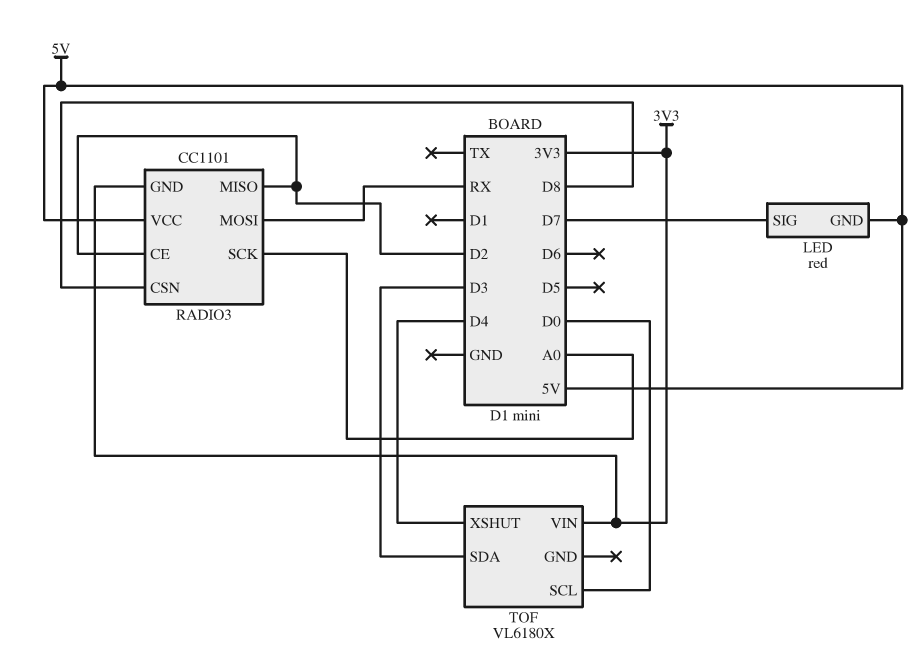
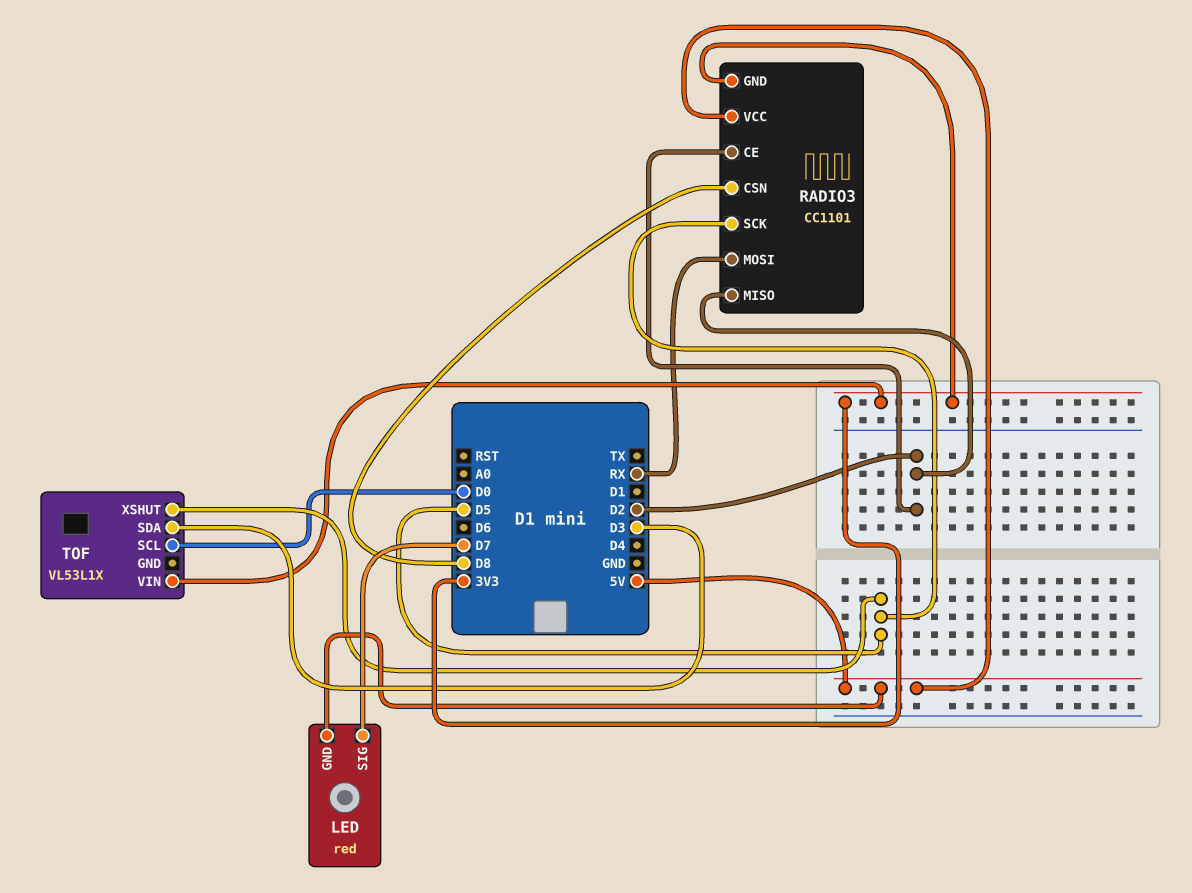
RADIO3 pin SCK: A0 -> D5
TOF: VL6180X -> VL53L1X
TOF pin XSHUT: D4 -> D5

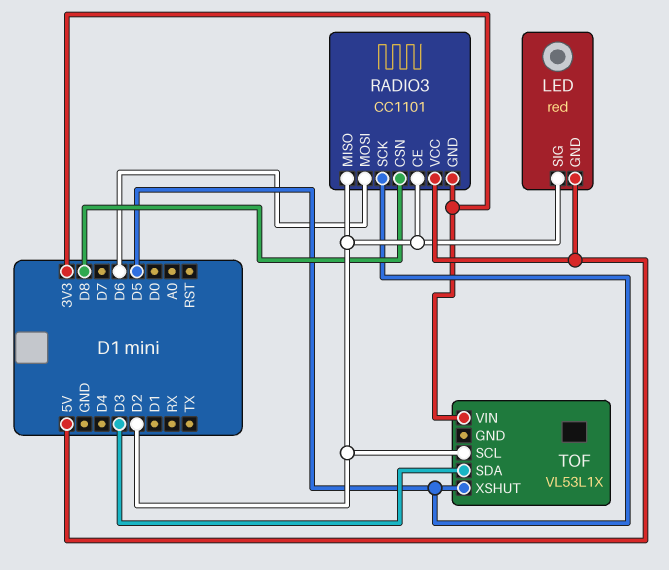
LED pin SIG: D7 -> D2
RADIO3 pin MOSI: RX -> D6
TOF pin SCL: D0 -> D2

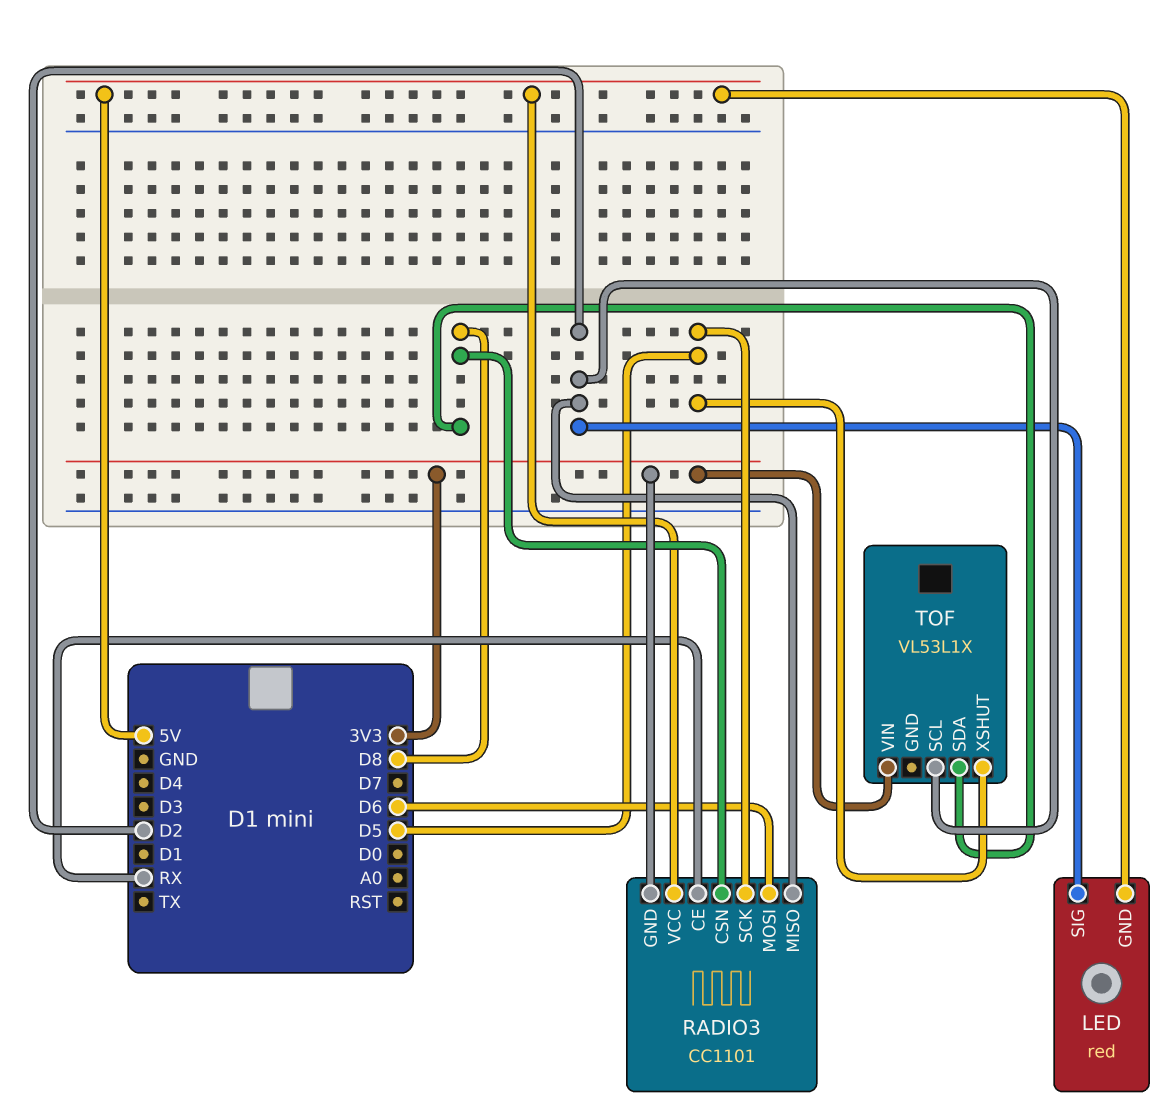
RADIO3 pin CE: D2 -> RX
TOF pin SDA: D3 -> D8

